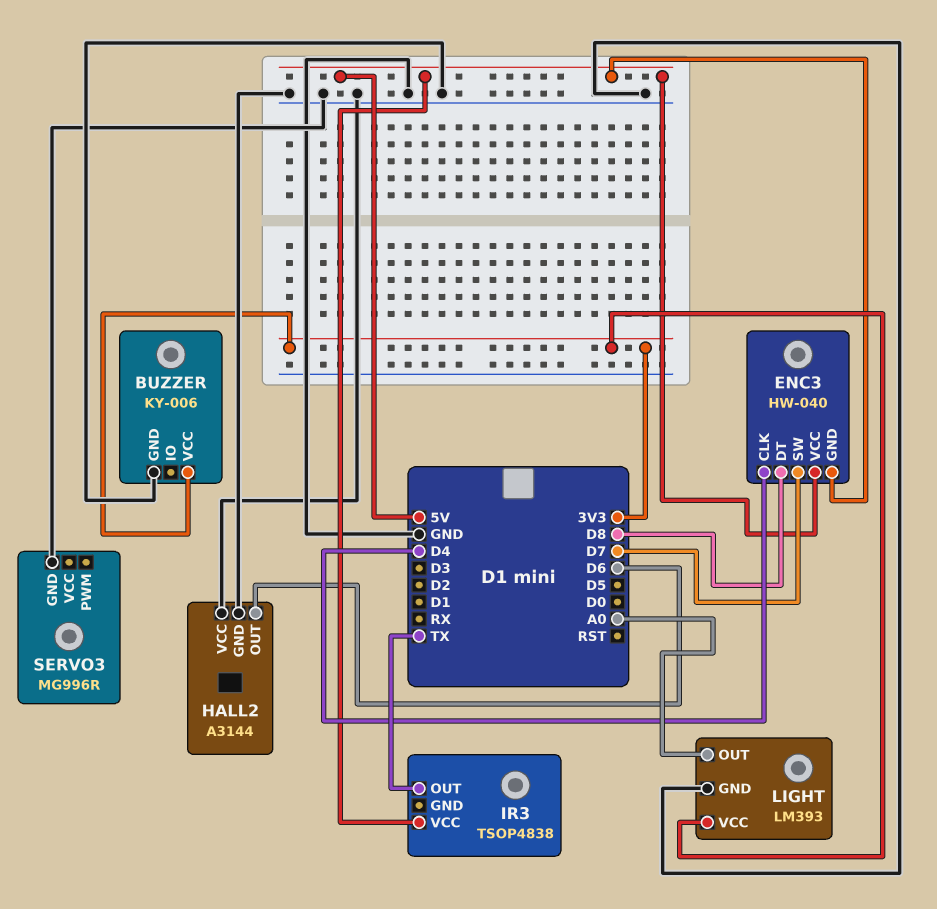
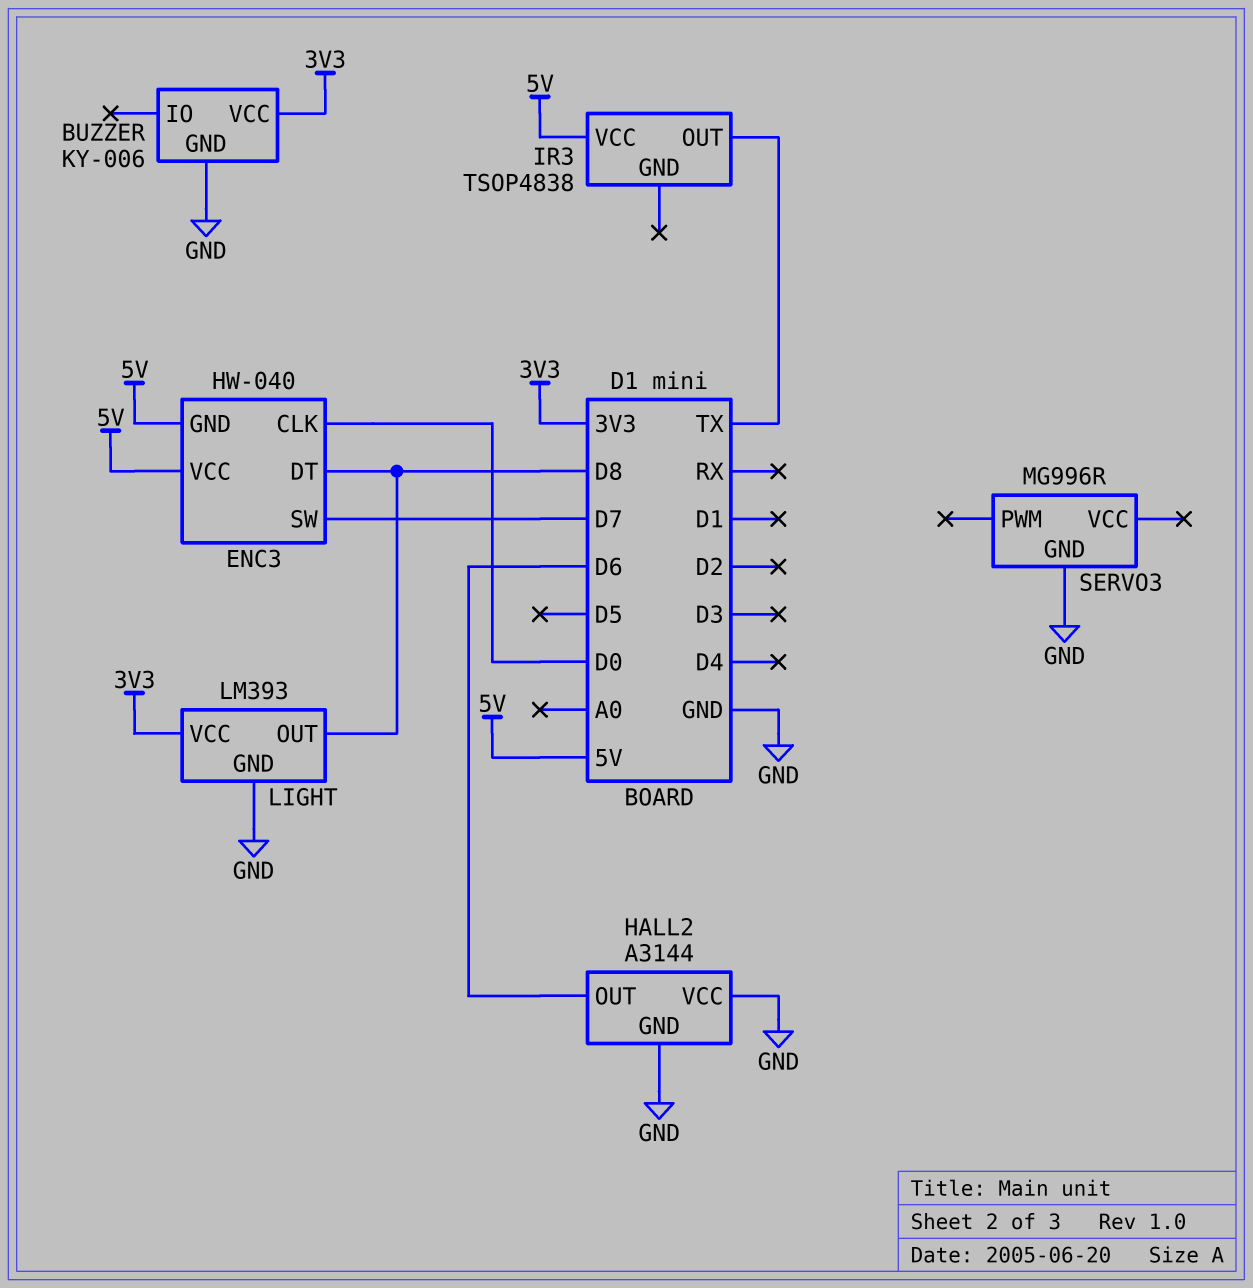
ENC3 pin CLK: D4 -> D0
LIGHT pin OUT: A0 -> D8

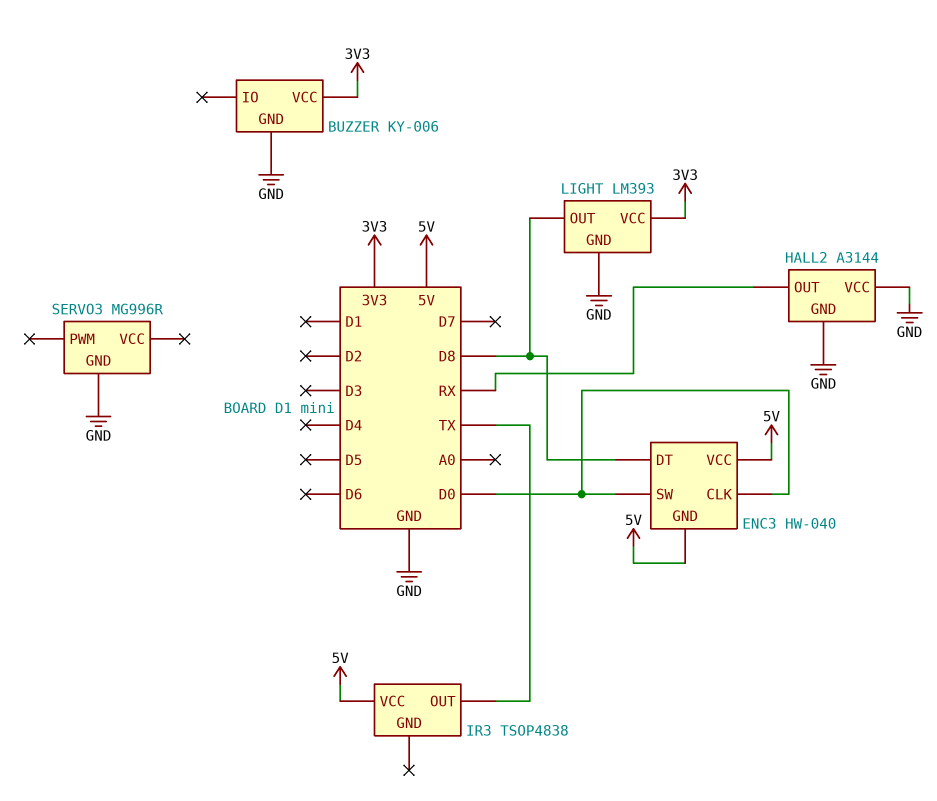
ENC3 pin SW: D7 -> D0
HALL2 pin OUT: D6 -> RX

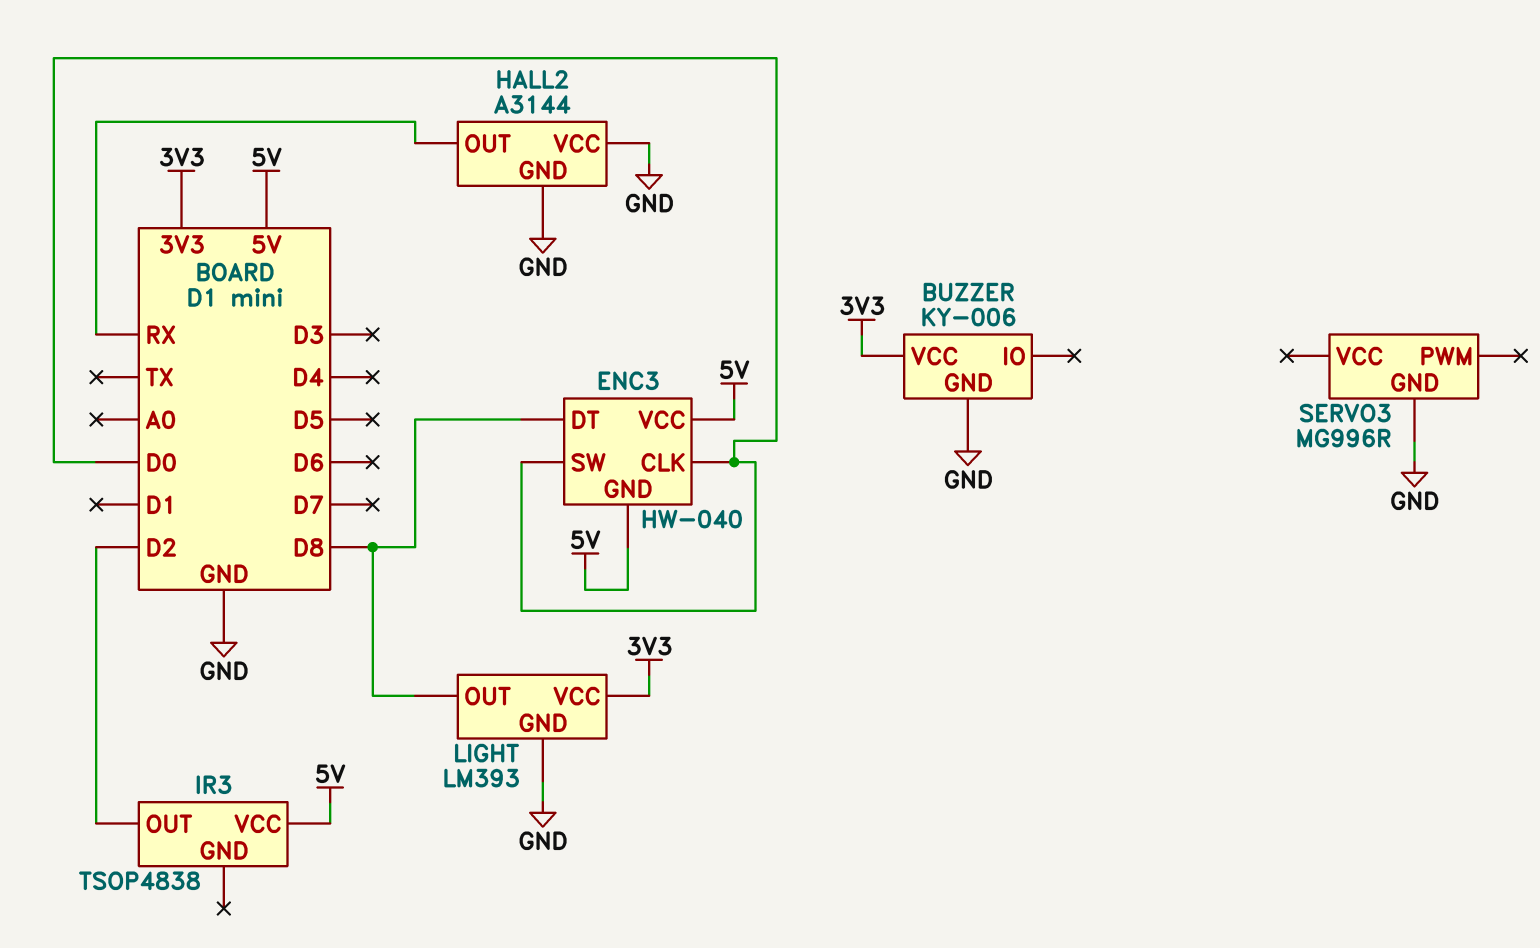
IR3 pin OUT: TX -> D2

